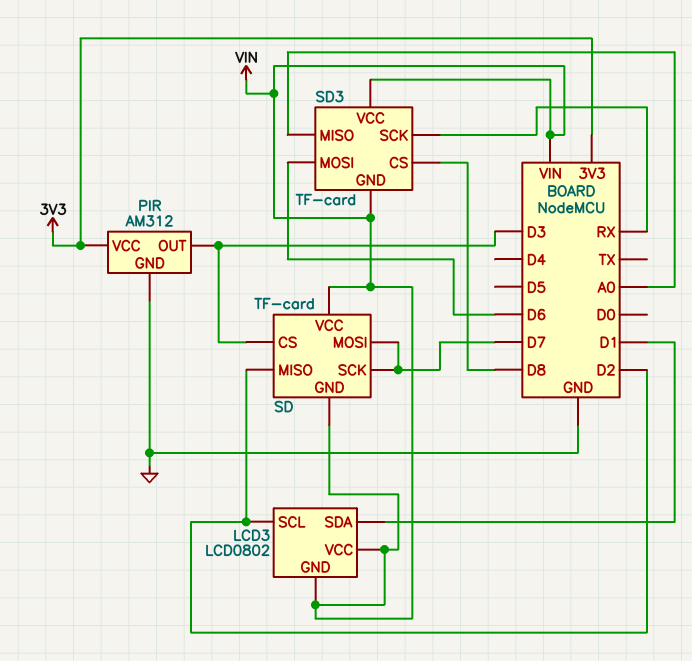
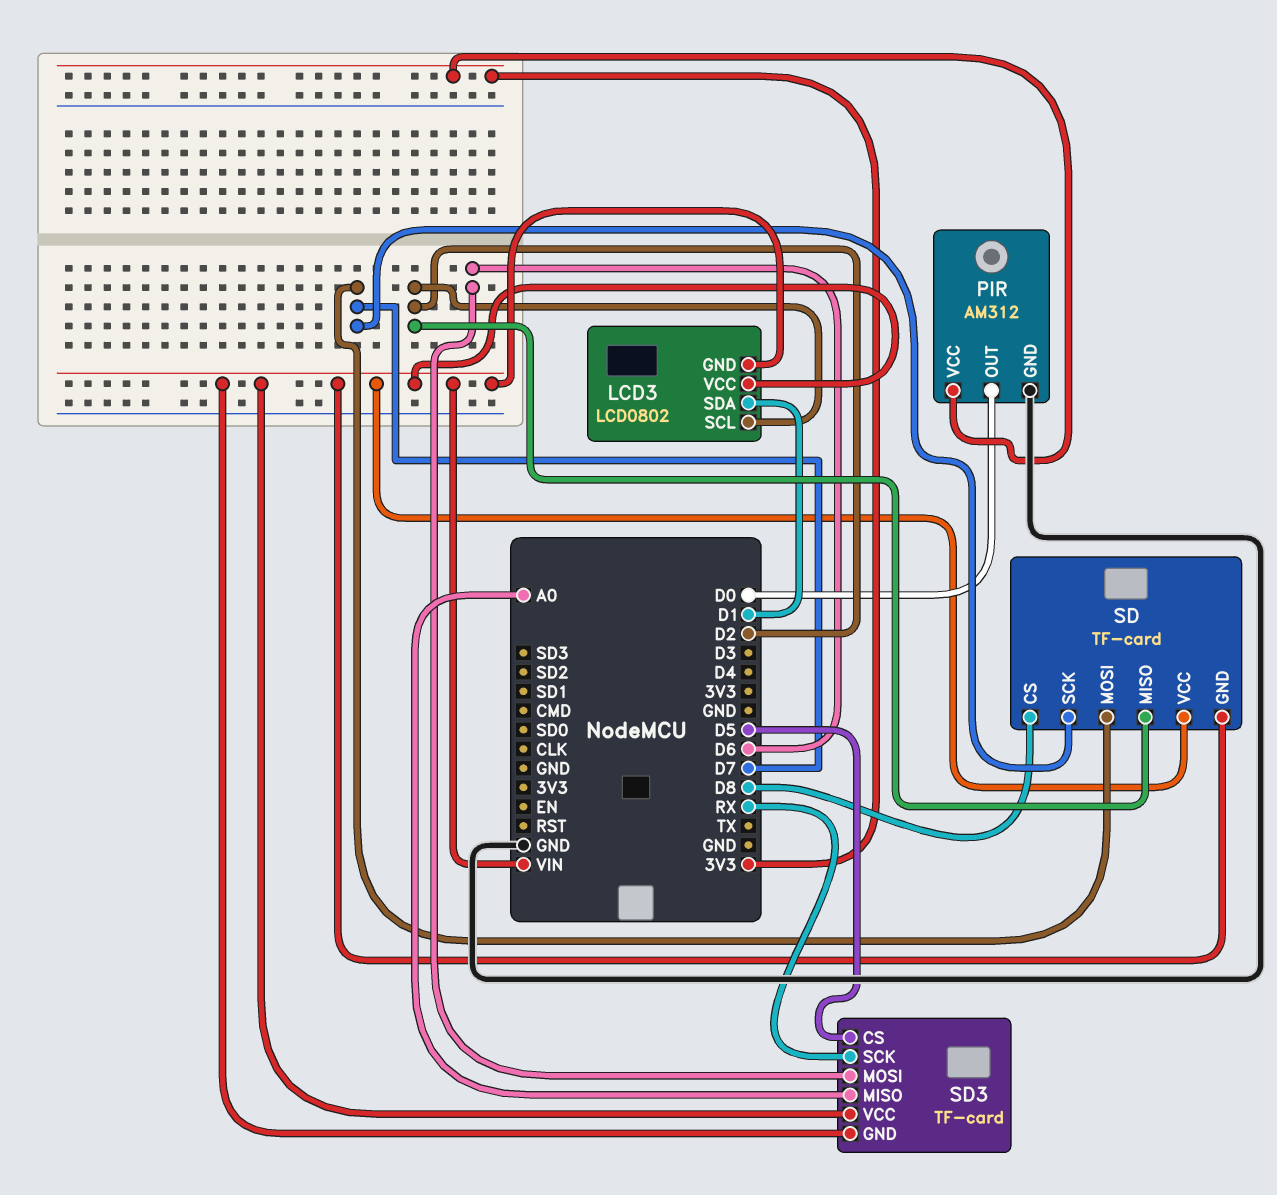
PIR pin OUT: D3 -> D0
SD pin CS: D3 -> D8
SD3 pin CS: D8 -> D5

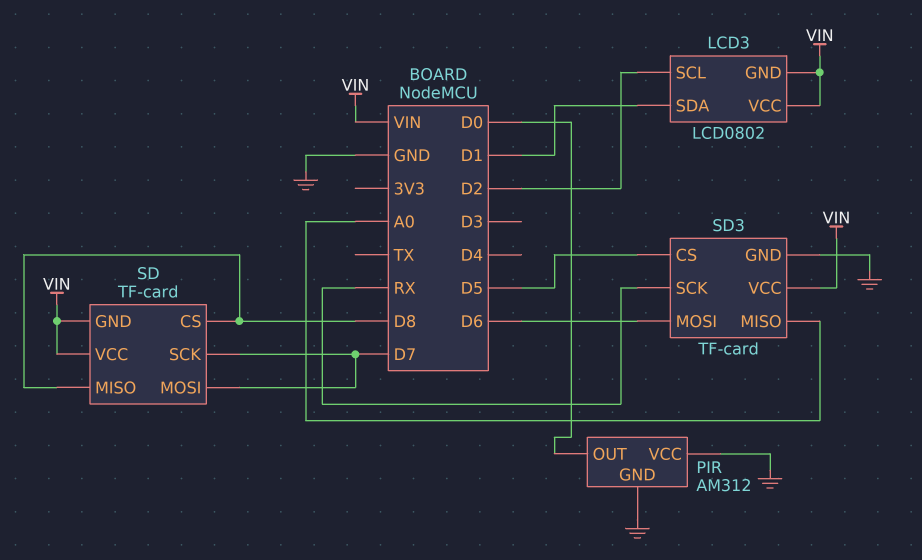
PIR pin VCC: 3V3 -> GND
SD pin MISO: D2 -> D8
SD3 pin GND: VIN -> GND

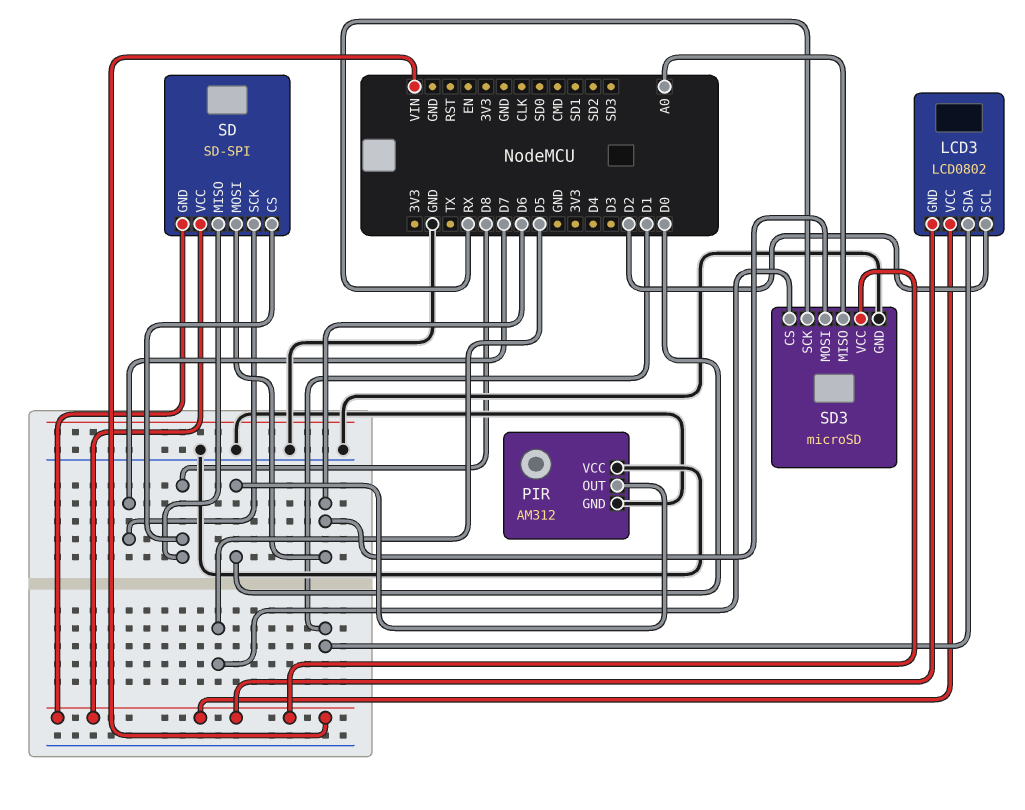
SD: TF-card -> SD-SPI
SD pin MOSI: D7 -> D6
SD3: TF-card -> microSD

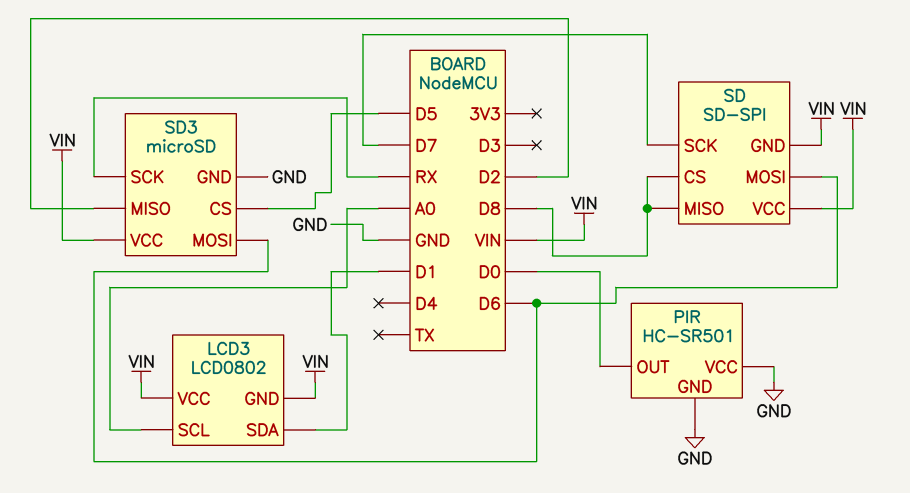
LCD3 pin SCL: D2 -> A0
PIR: AM312 -> HC-SR501
SD3 pin MISO: A0 -> D2

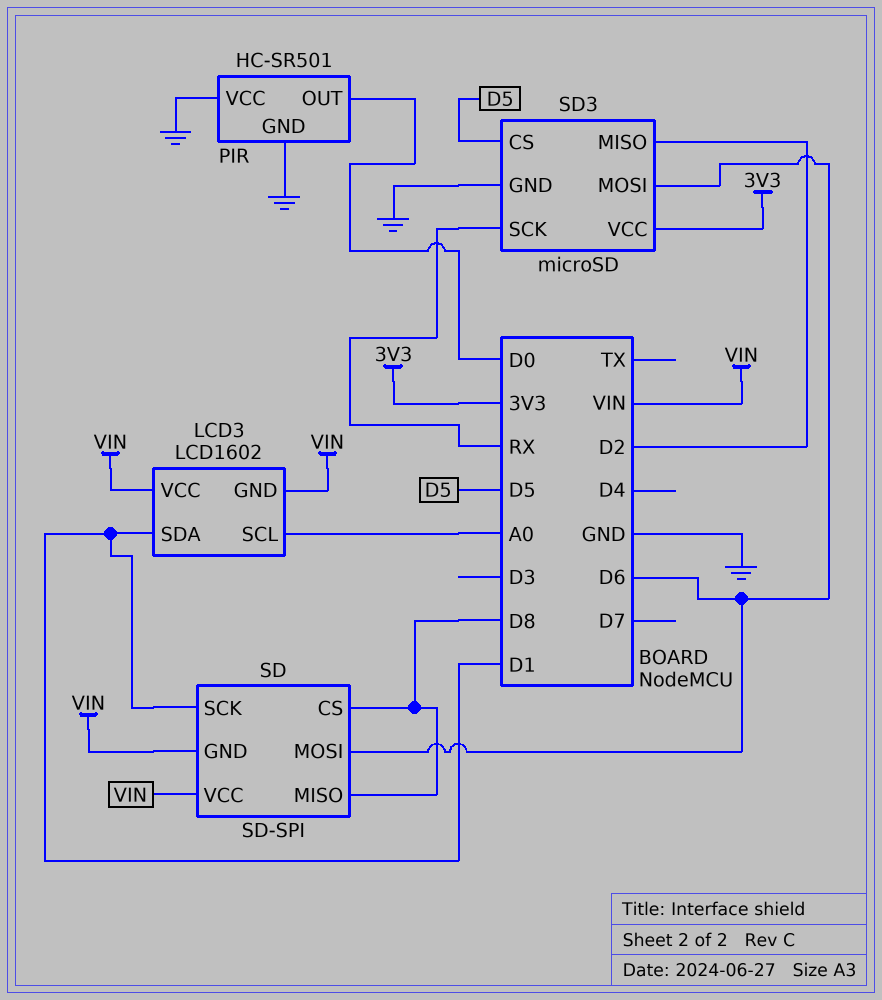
LCD3: LCD0802 -> LCD1602
SD pin SCK: D7 -> D1
SD3 pin VCC: VIN -> 3V3

